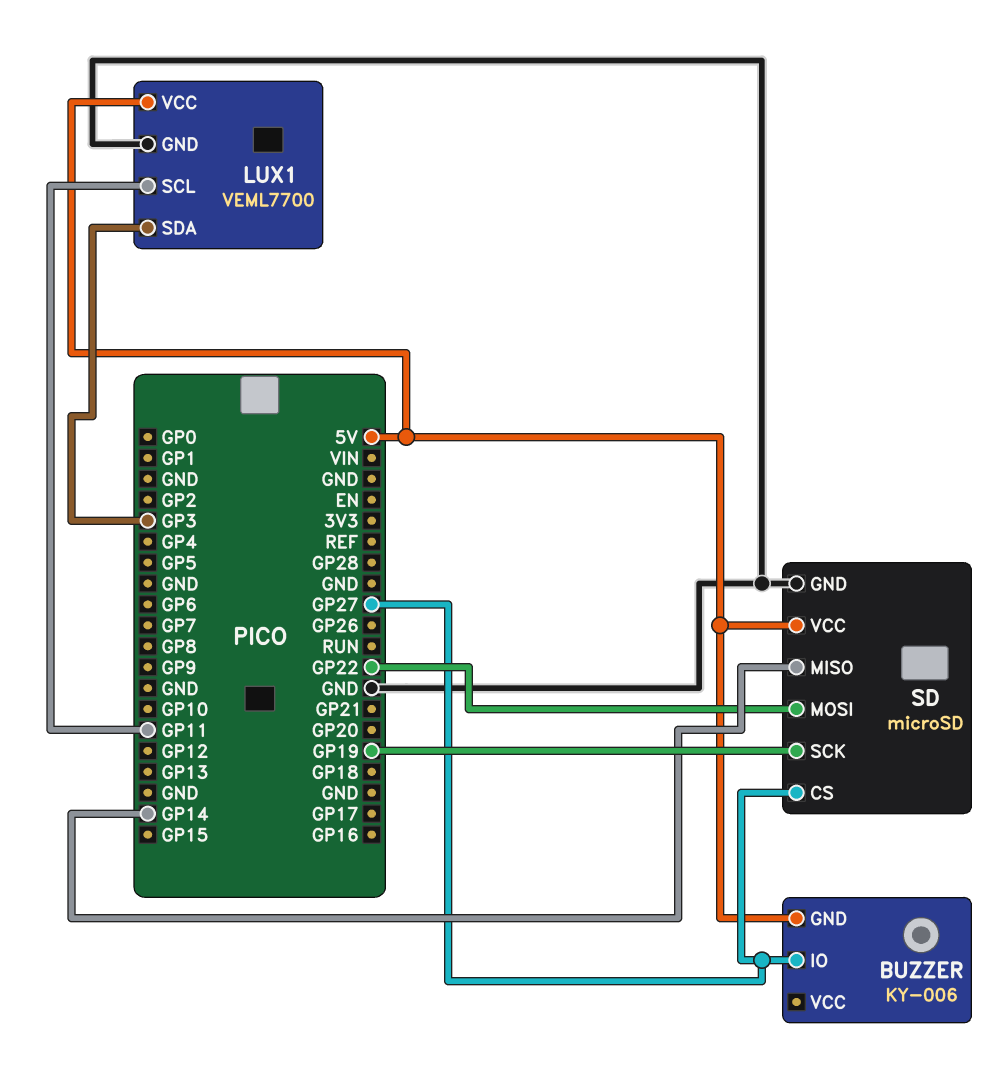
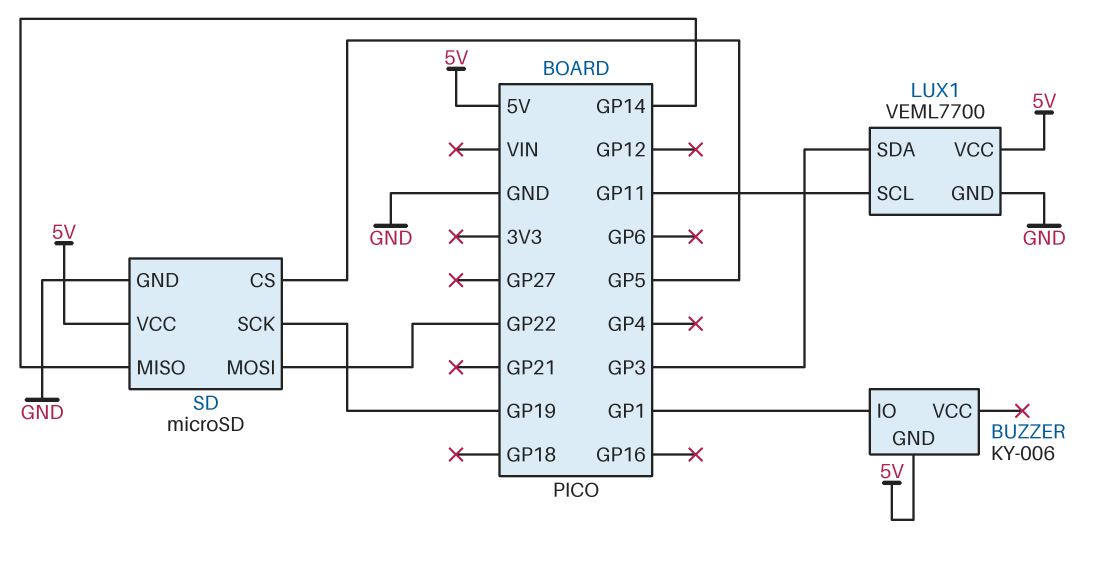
BUZZER pin IO: GP27 -> GP1
SD pin CS: GP27 -> GP5

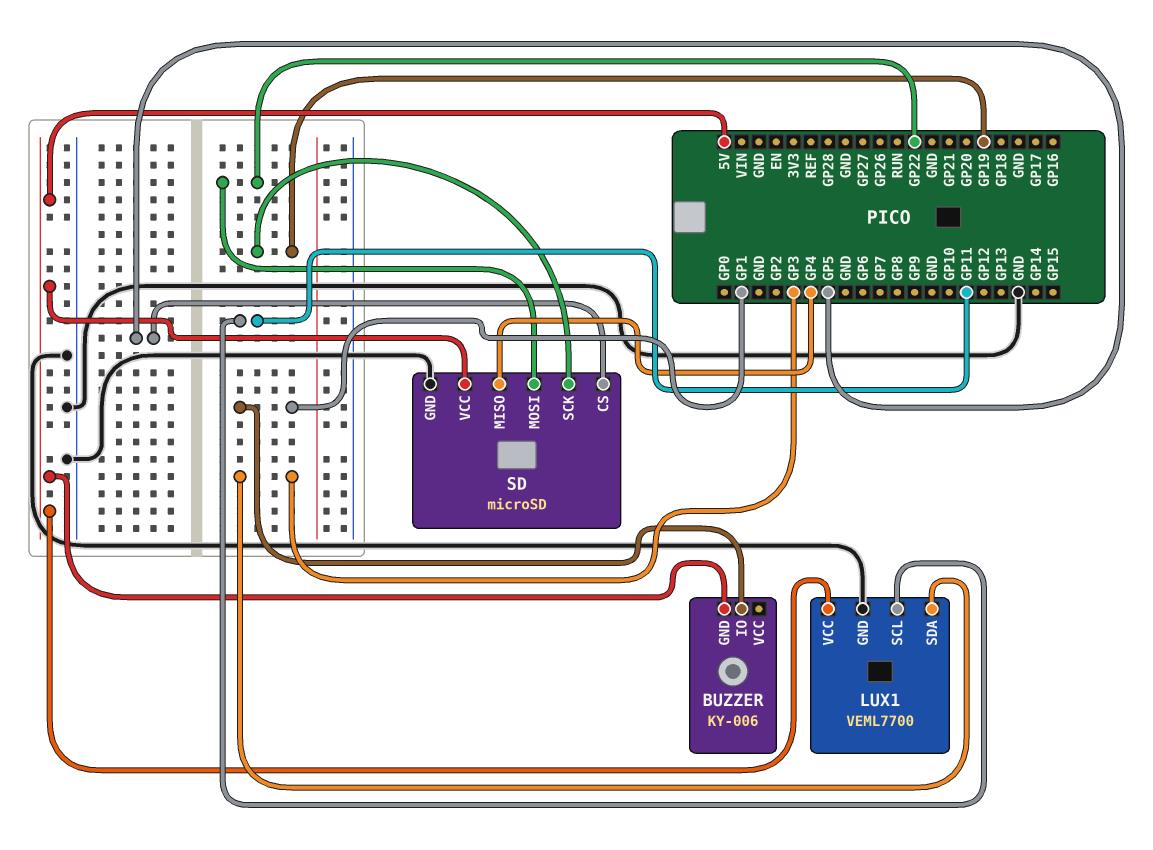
SD pin MISO: GP14 -> GP4

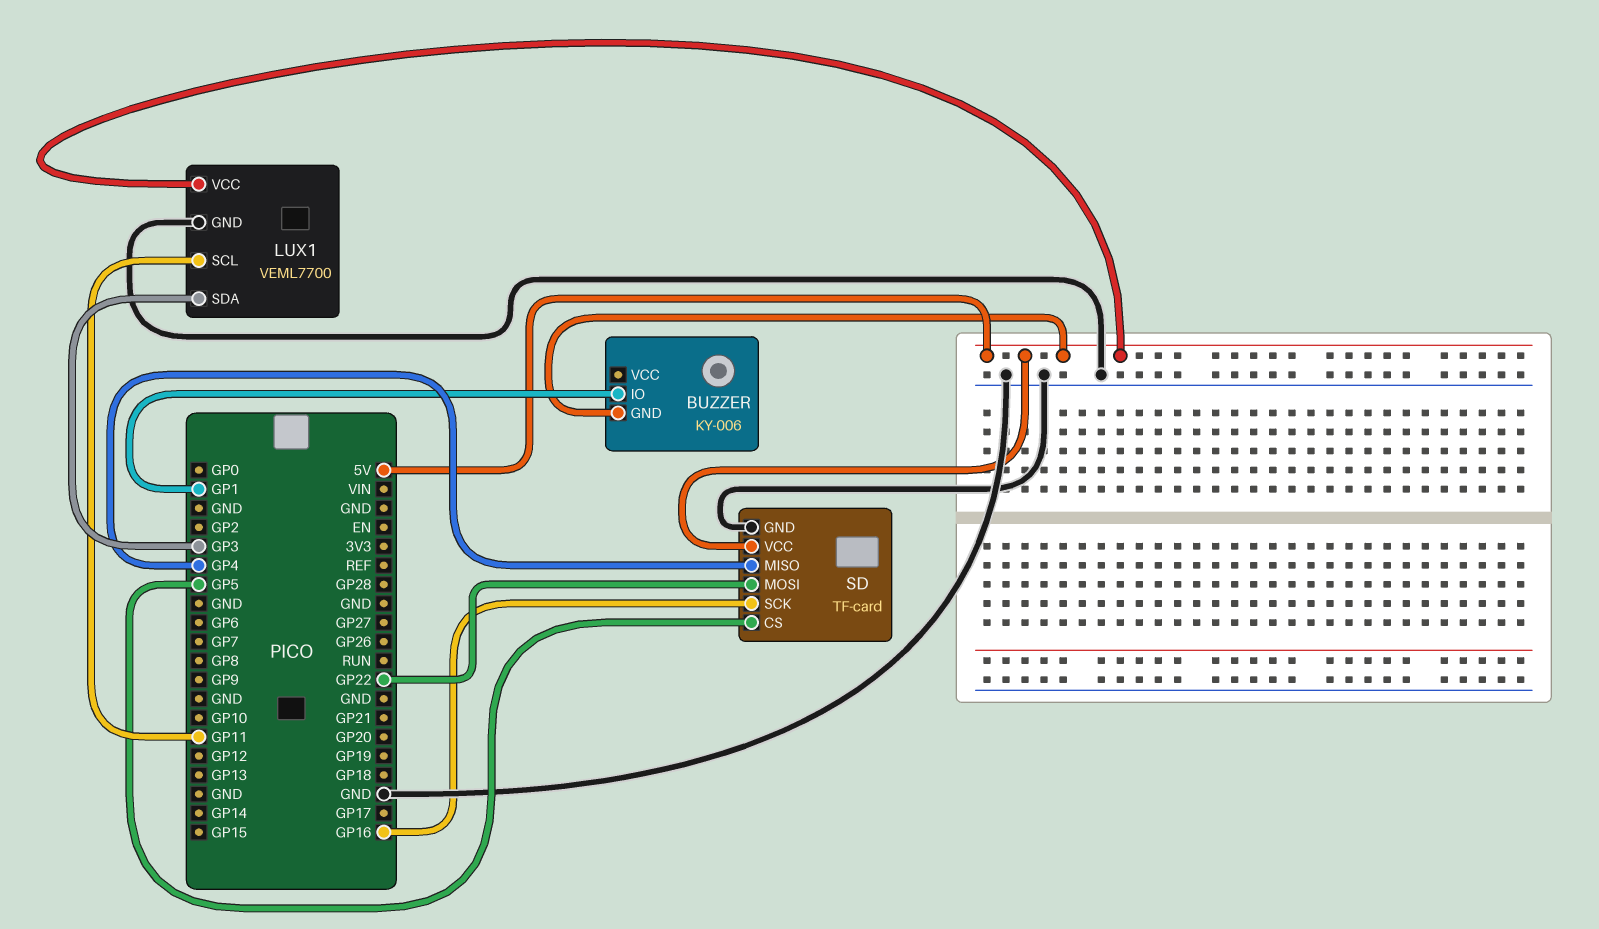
SD: microSD -> TF-card
SD pin SCK: GP19 -> GP16

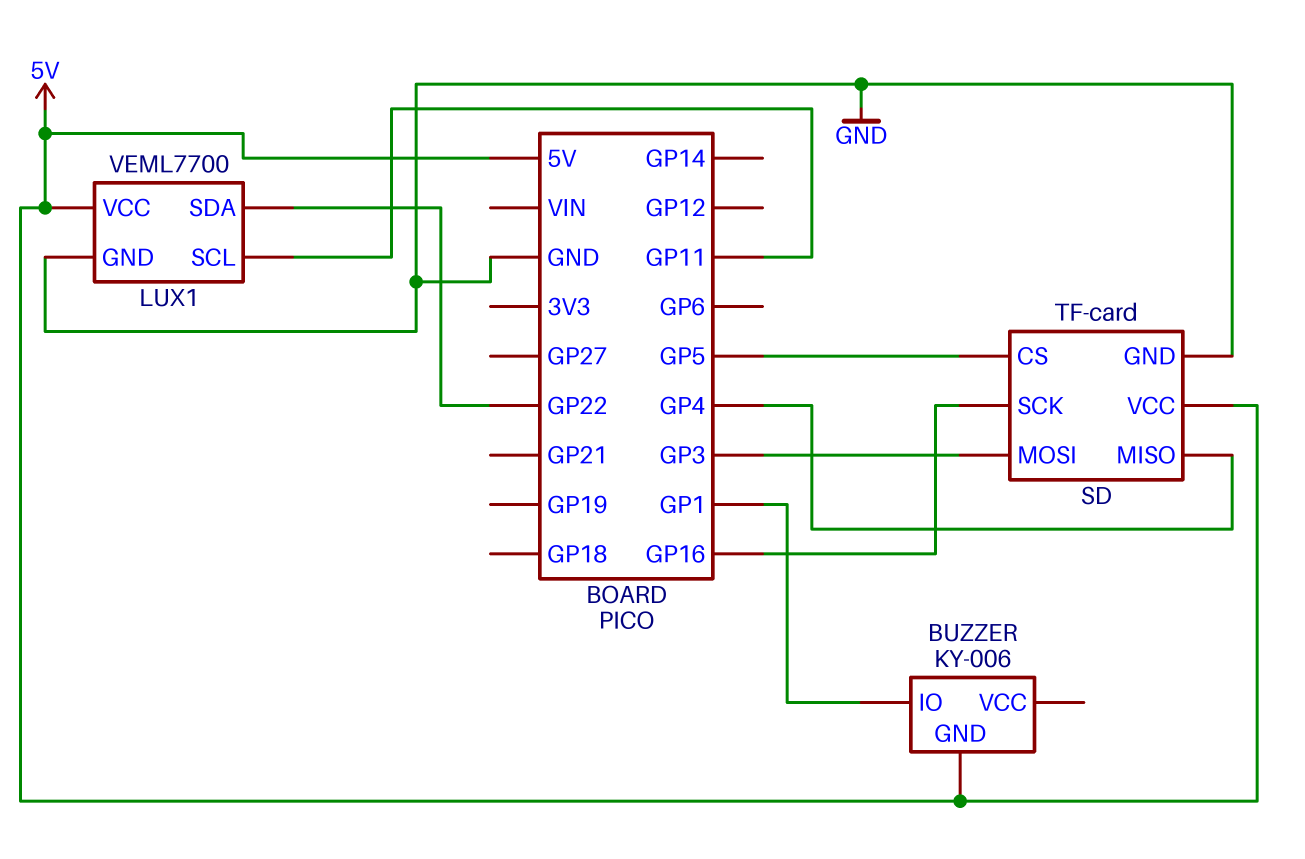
LUX1 pin SDA: GP3 -> GP22
SD pin MOSI: GP22 -> GP3

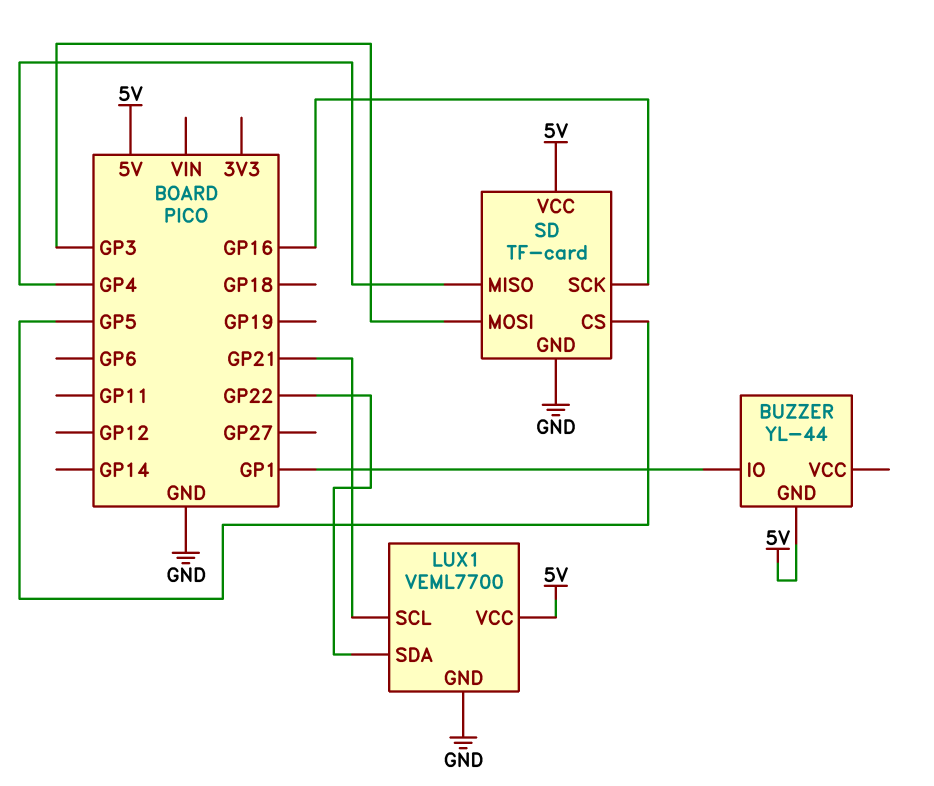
BUZZER: KY-006 -> YL-44
LUX1 pin SCL: GP11 -> GP21

